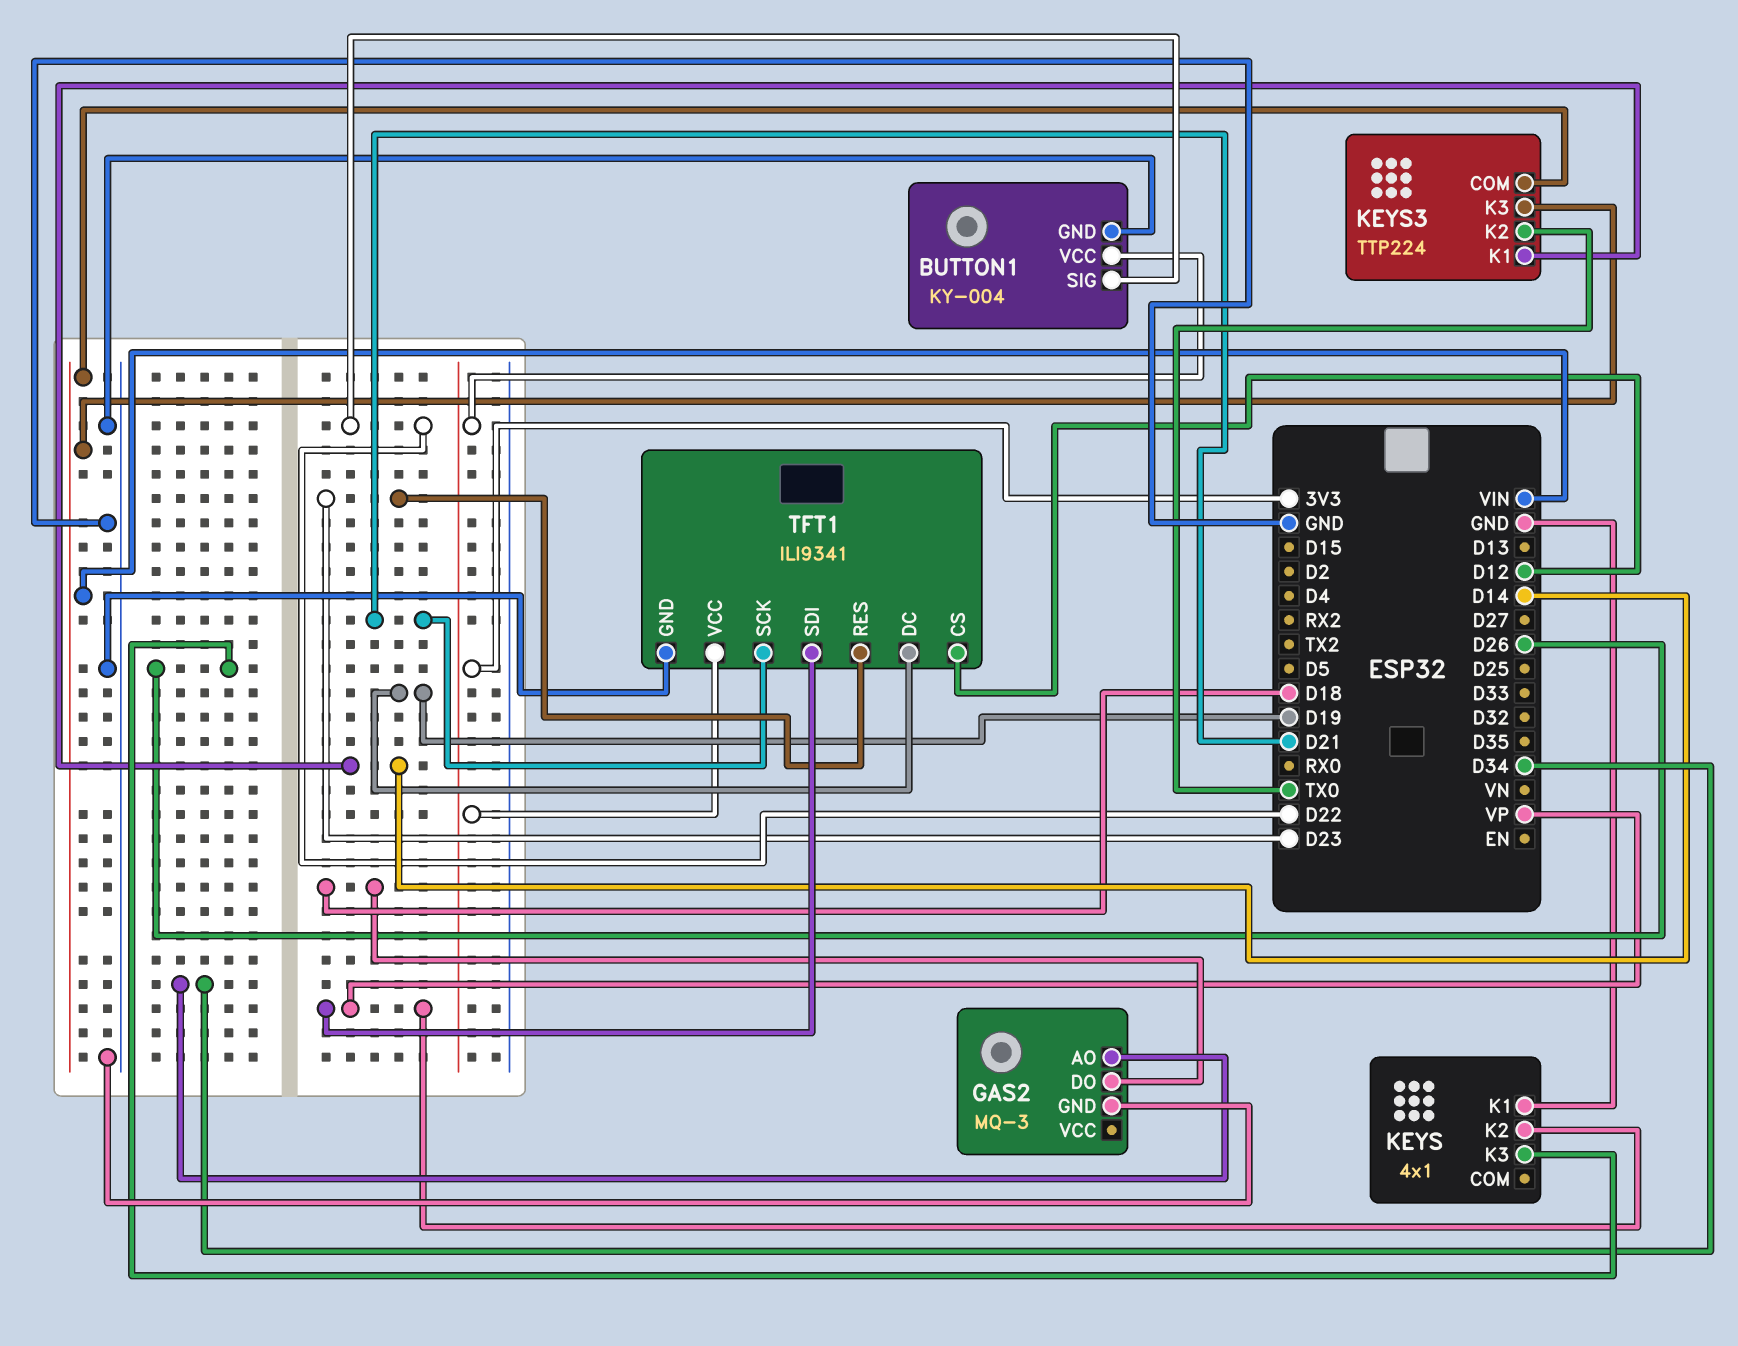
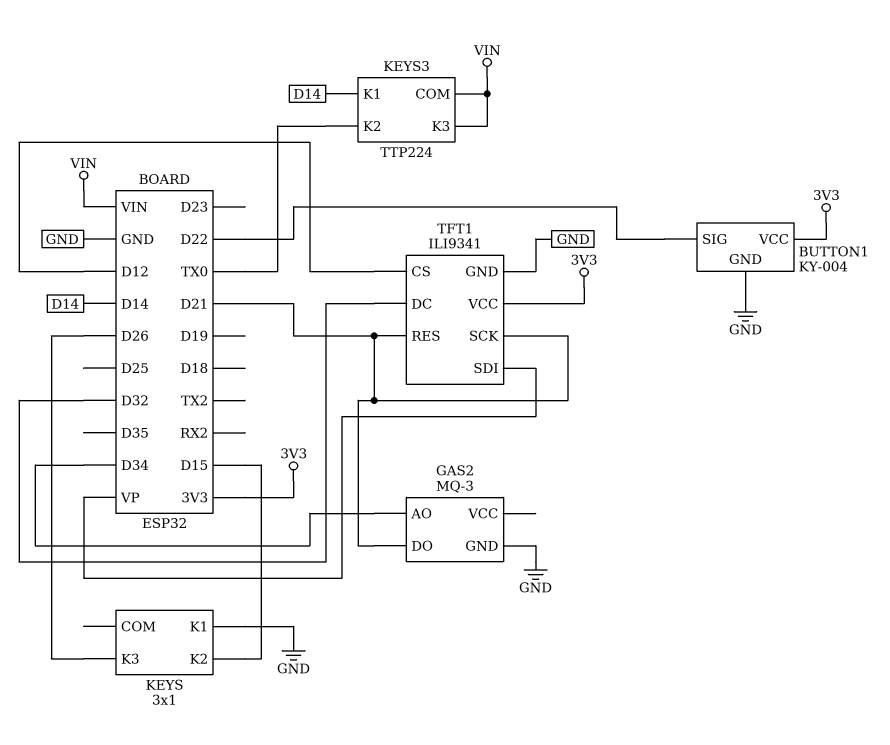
GAS2 pin DO: D18 -> D21
KEYS: 4x1 -> 3x1
KEYS pin K2: VP -> D15
TFT1 pin DC: D19 -> D32
TFT1 pin RES: D23 -> D21

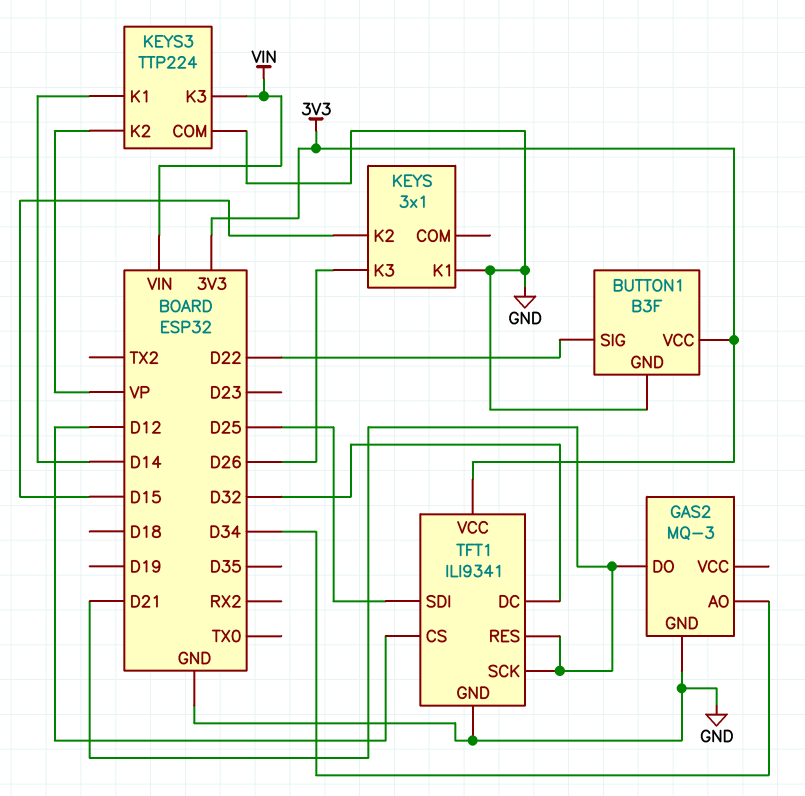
BUTTON1: KY-004 -> B3F
KEYS3 pin COM: VIN -> GND
KEYS3 pin K2: TX0 -> VP
TFT1 pin SDI: VP -> D25

